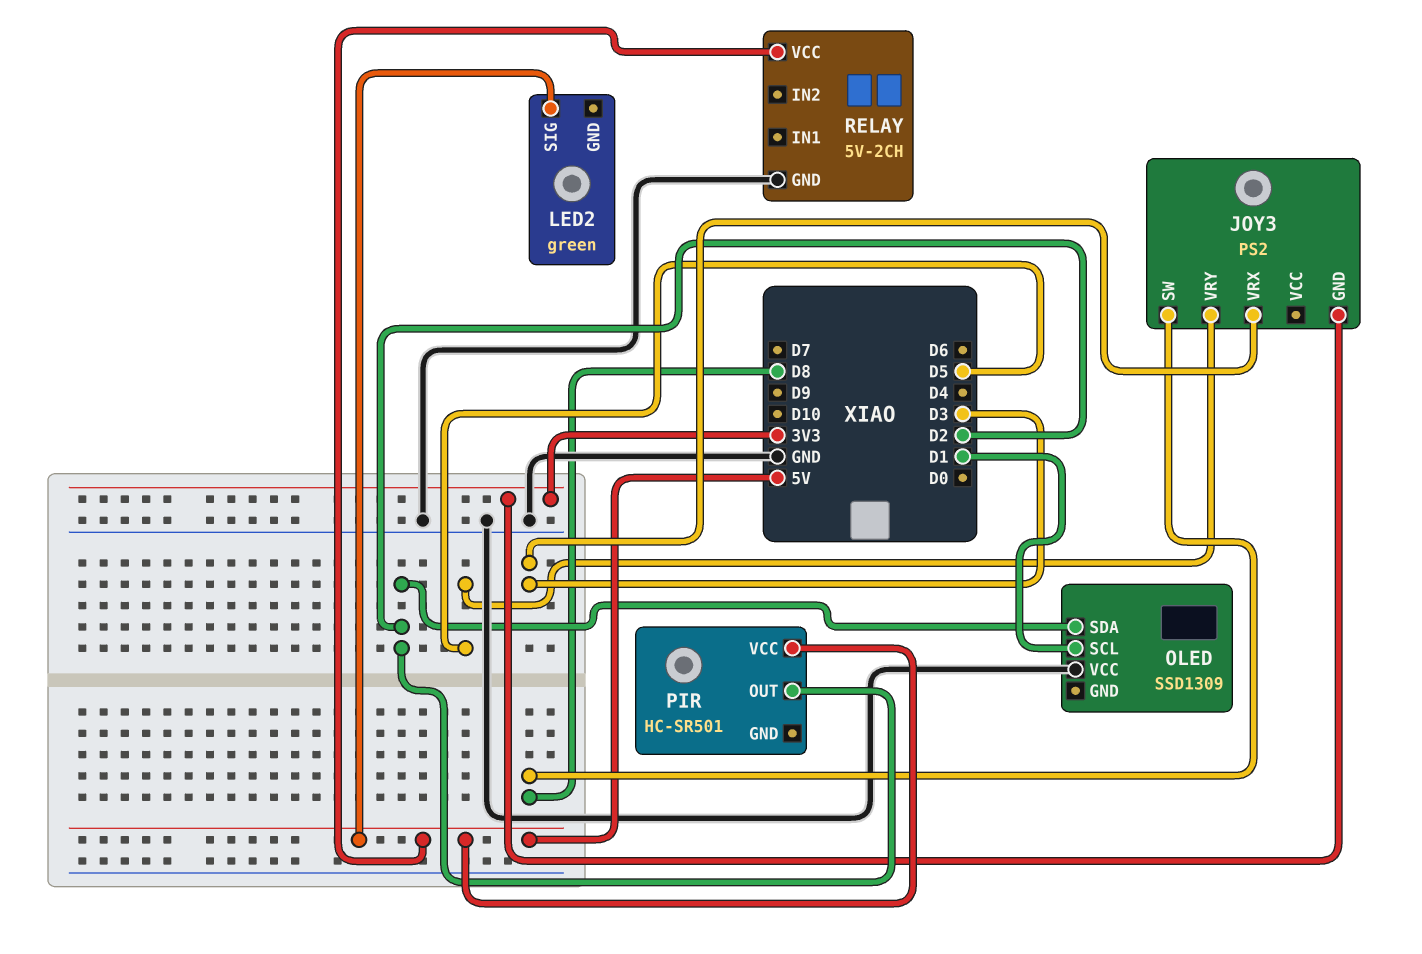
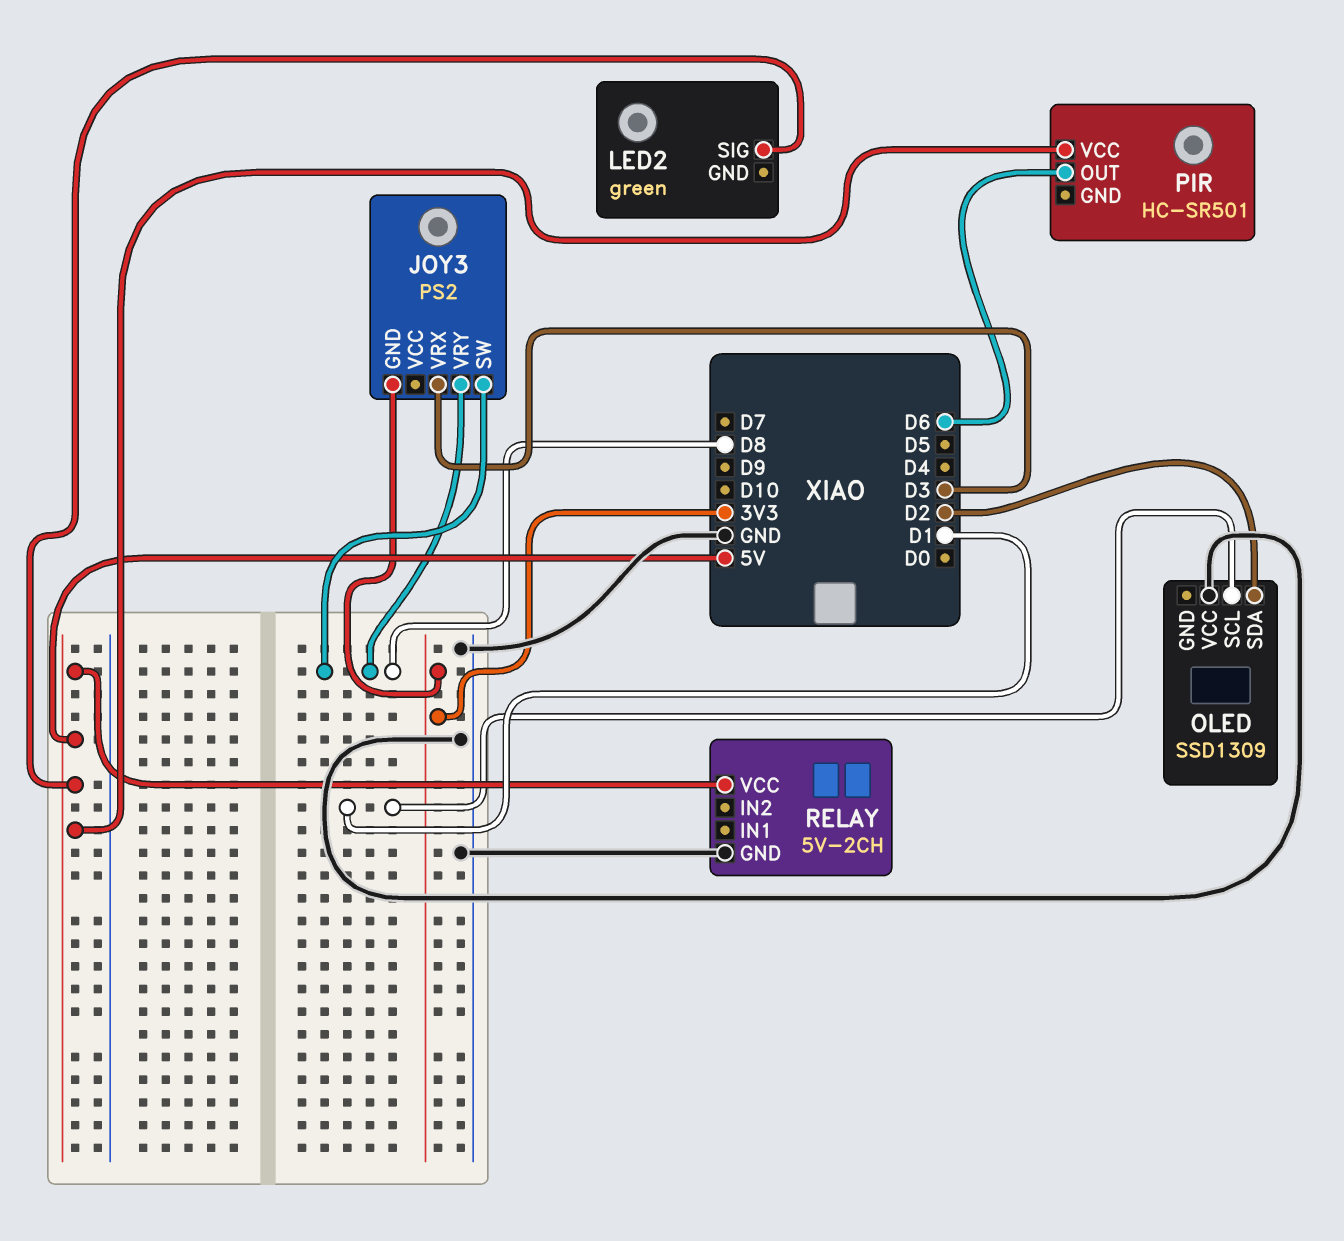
JOY3 pin VRY: D5 -> D8
PIR pin OUT: D2 -> D6

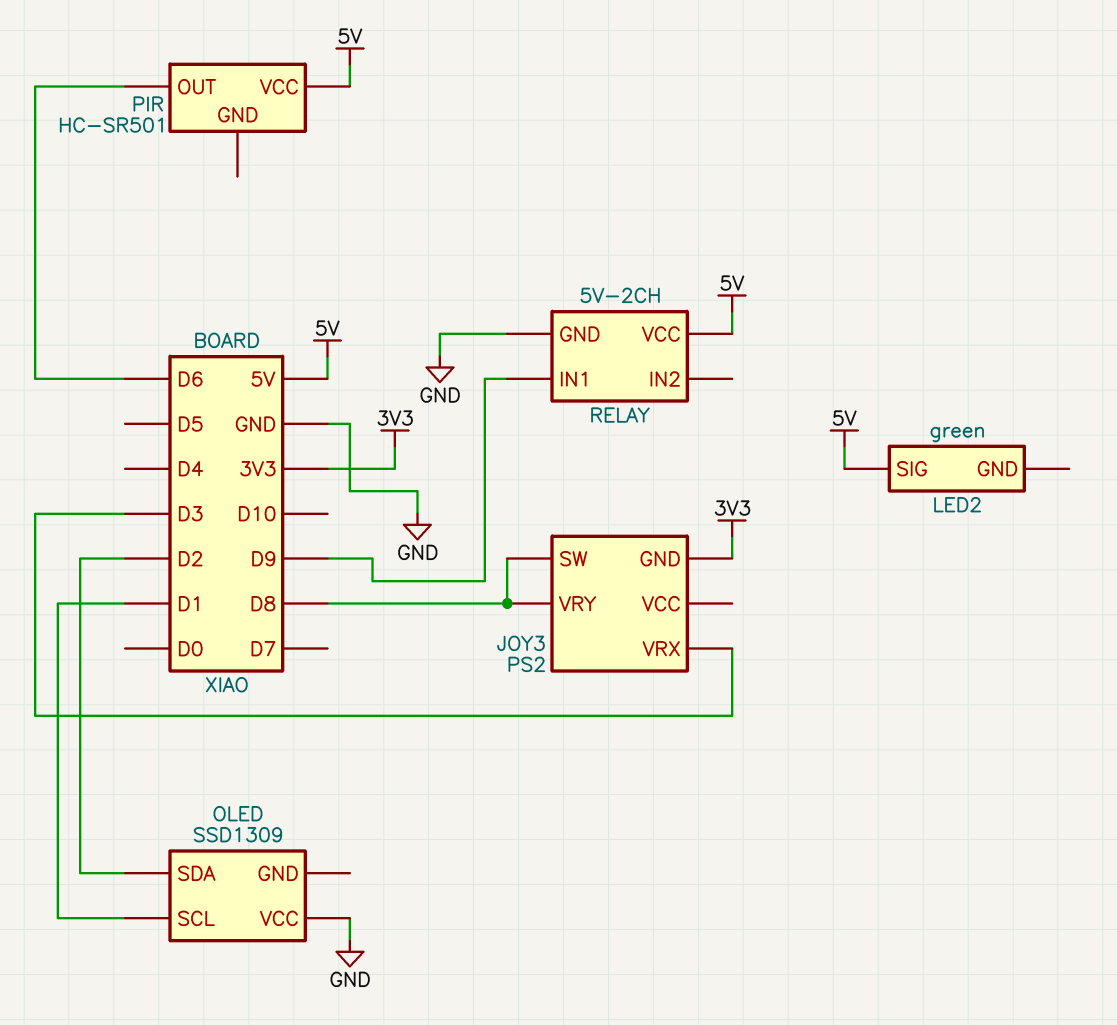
RELAY pin IN1: none -> D9

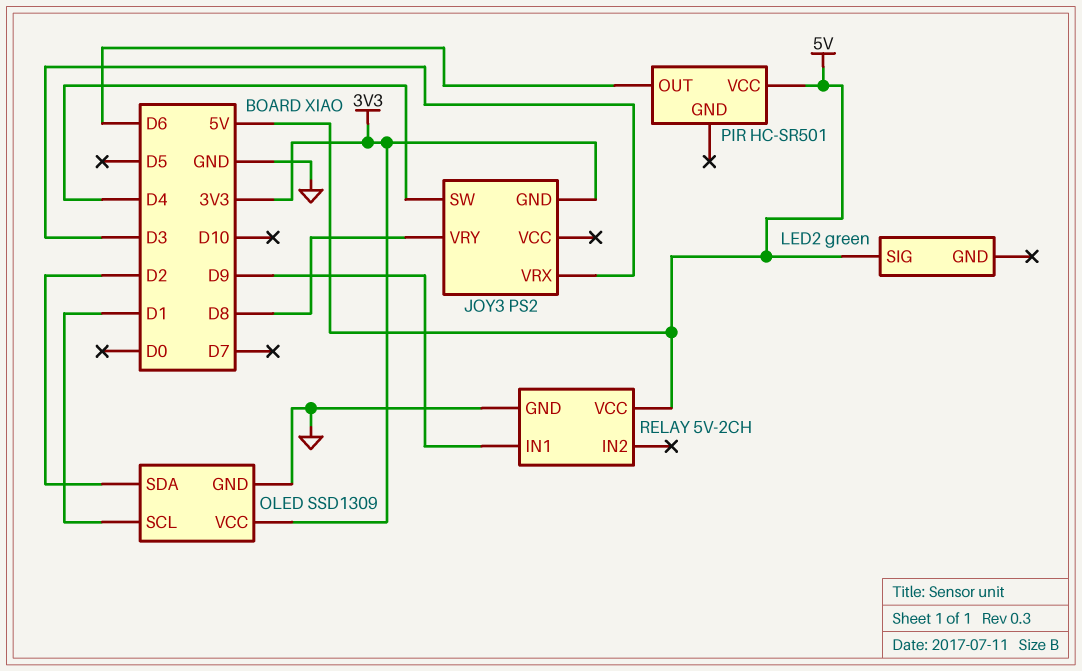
JOY3 pin SW: D8 -> D4
OLED pin GND: none -> GND
OLED pin VCC: GND -> 3V3

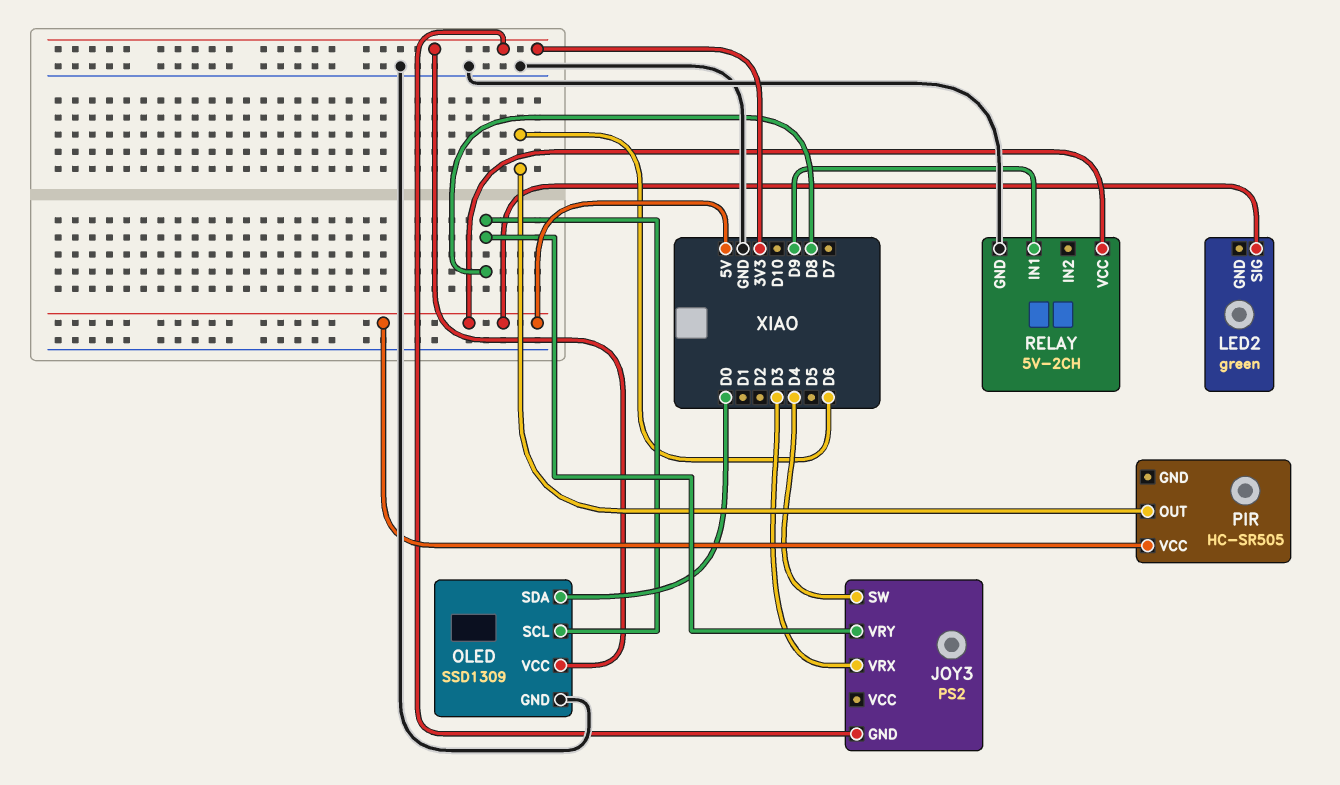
OLED pin SCL: D1 -> D8
OLED pin SDA: D2 -> D0
PIR: HC-SR501 -> HC-SR505

